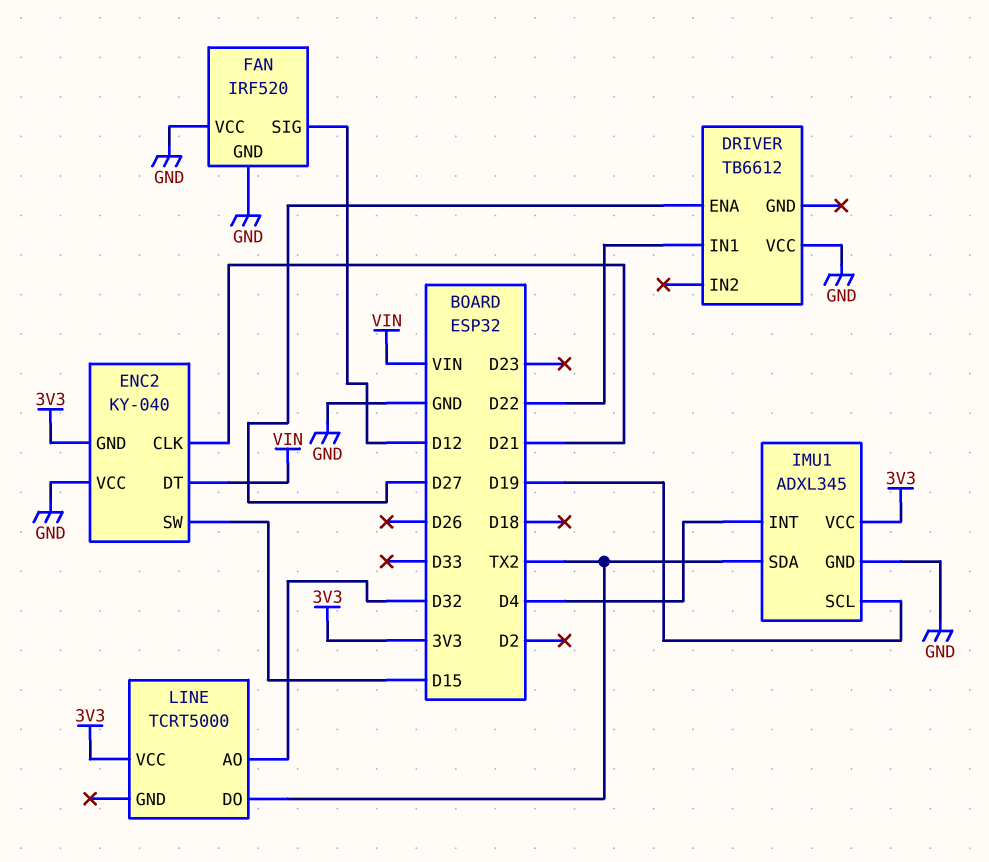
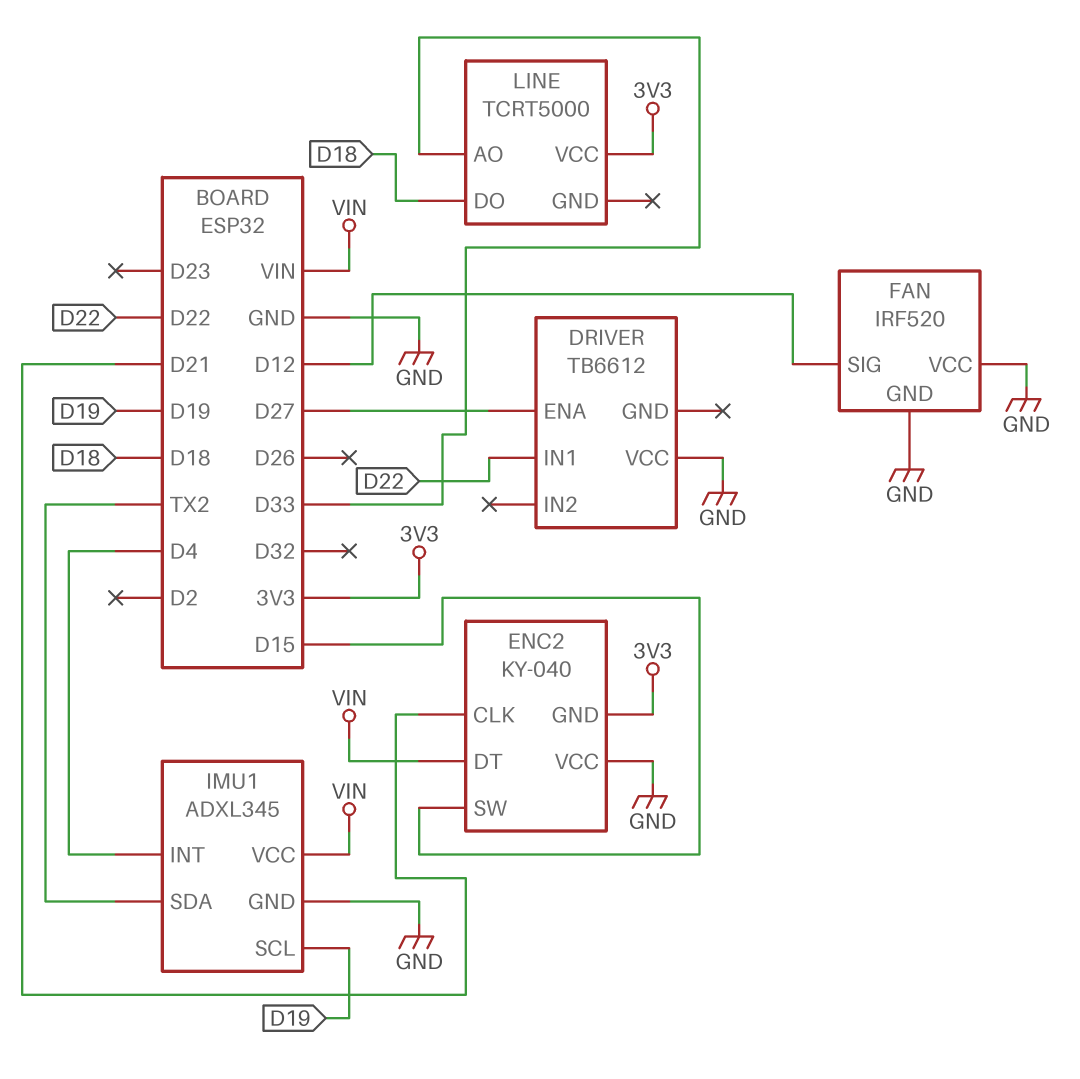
IMU1 pin VCC: 3V3 -> VIN
LINE pin AO: D32 -> D33
LINE pin DO: TX2 -> D18

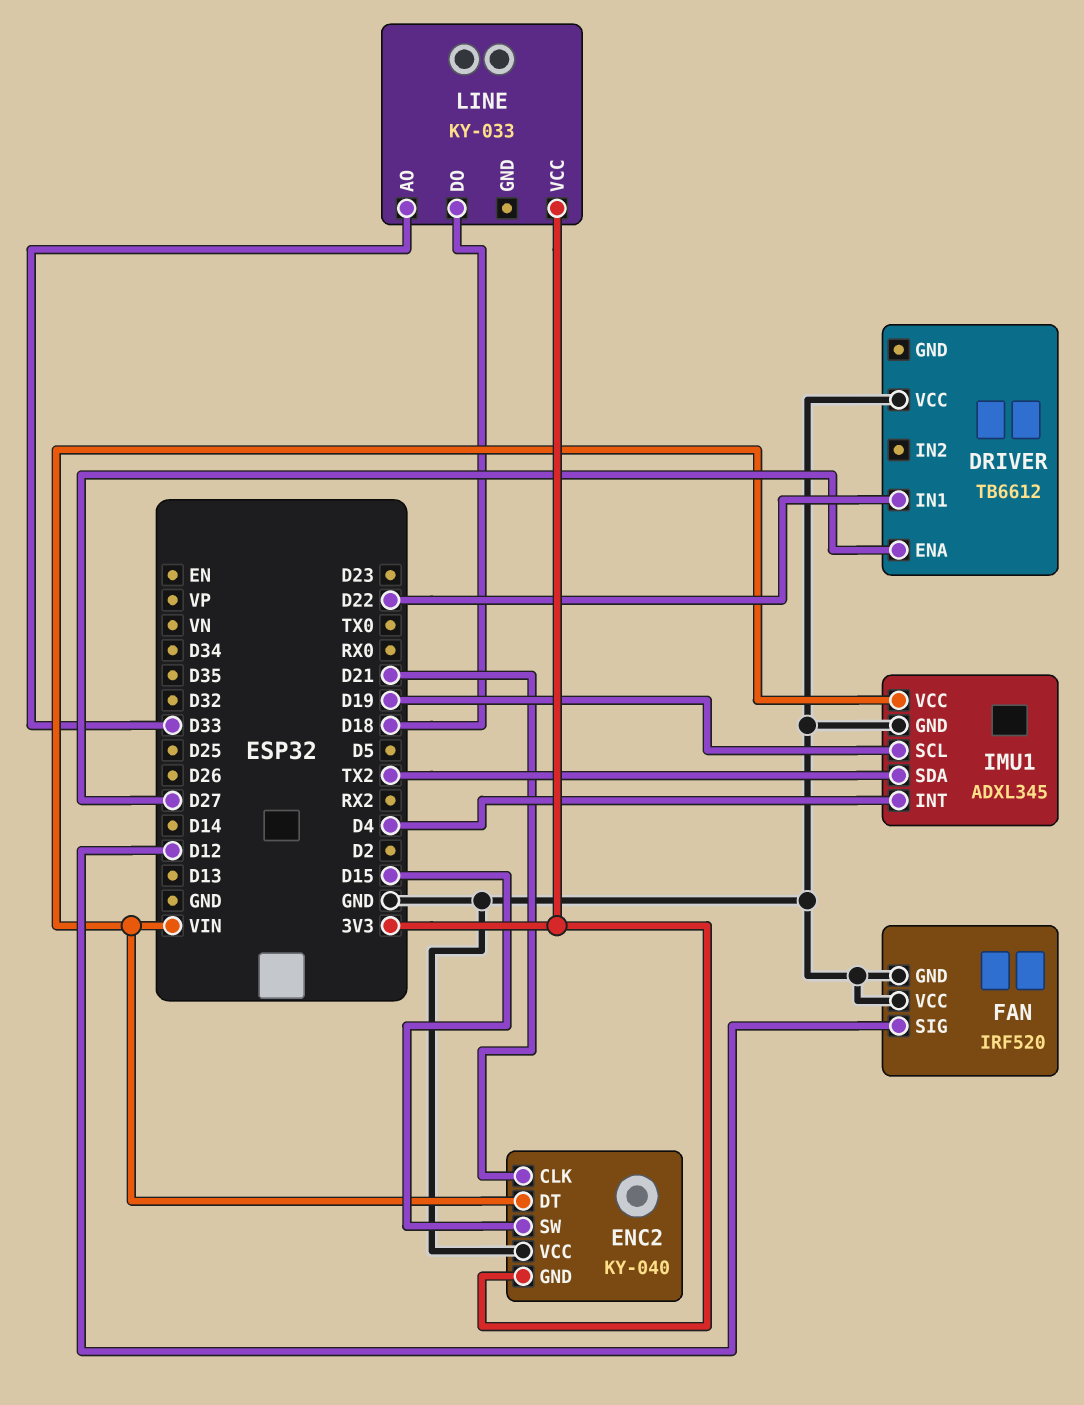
LINE: TCRT5000 -> KY-033

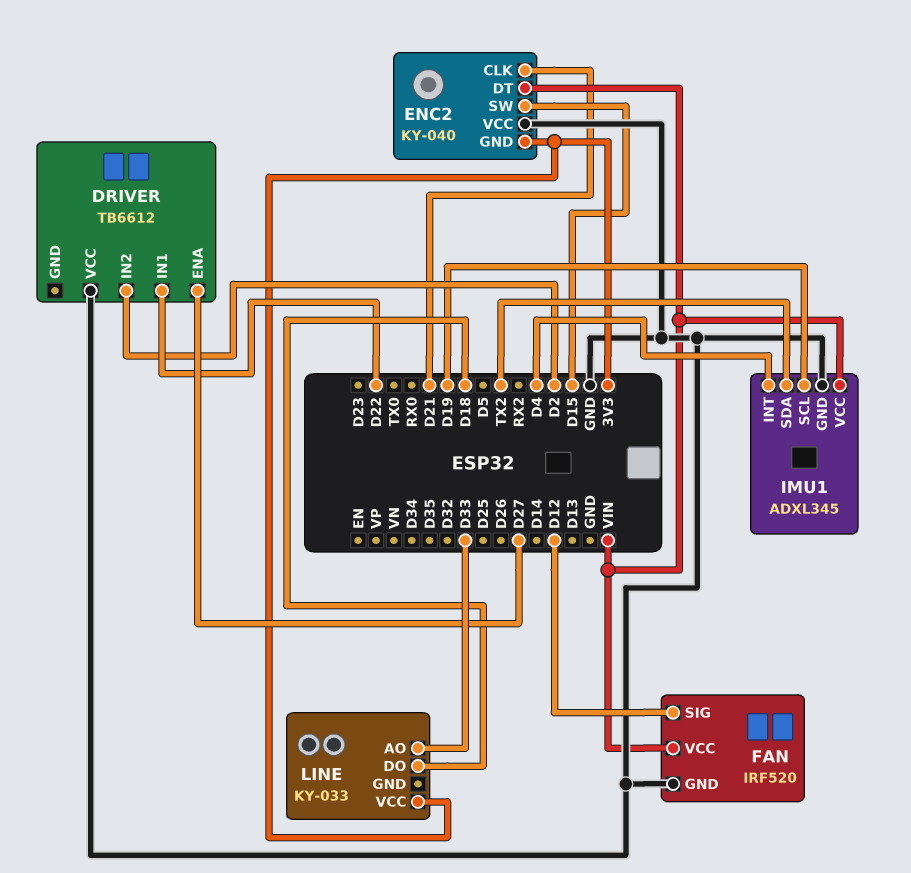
DRIVER pin IN2: none -> D2
FAN pin VCC: GND -> VIN

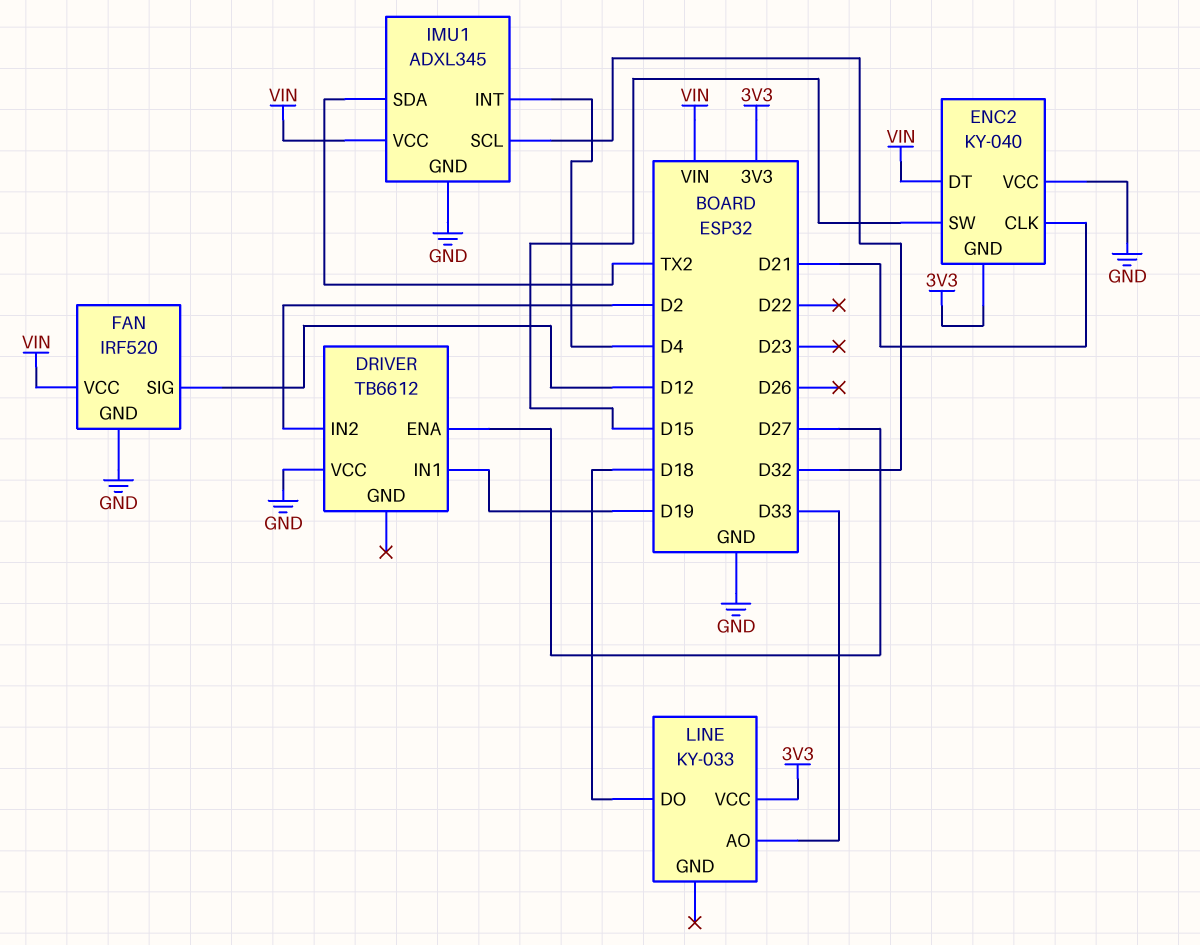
DRIVER pin IN1: D22 -> D19
IMU1 pin SCL: D19 -> D32

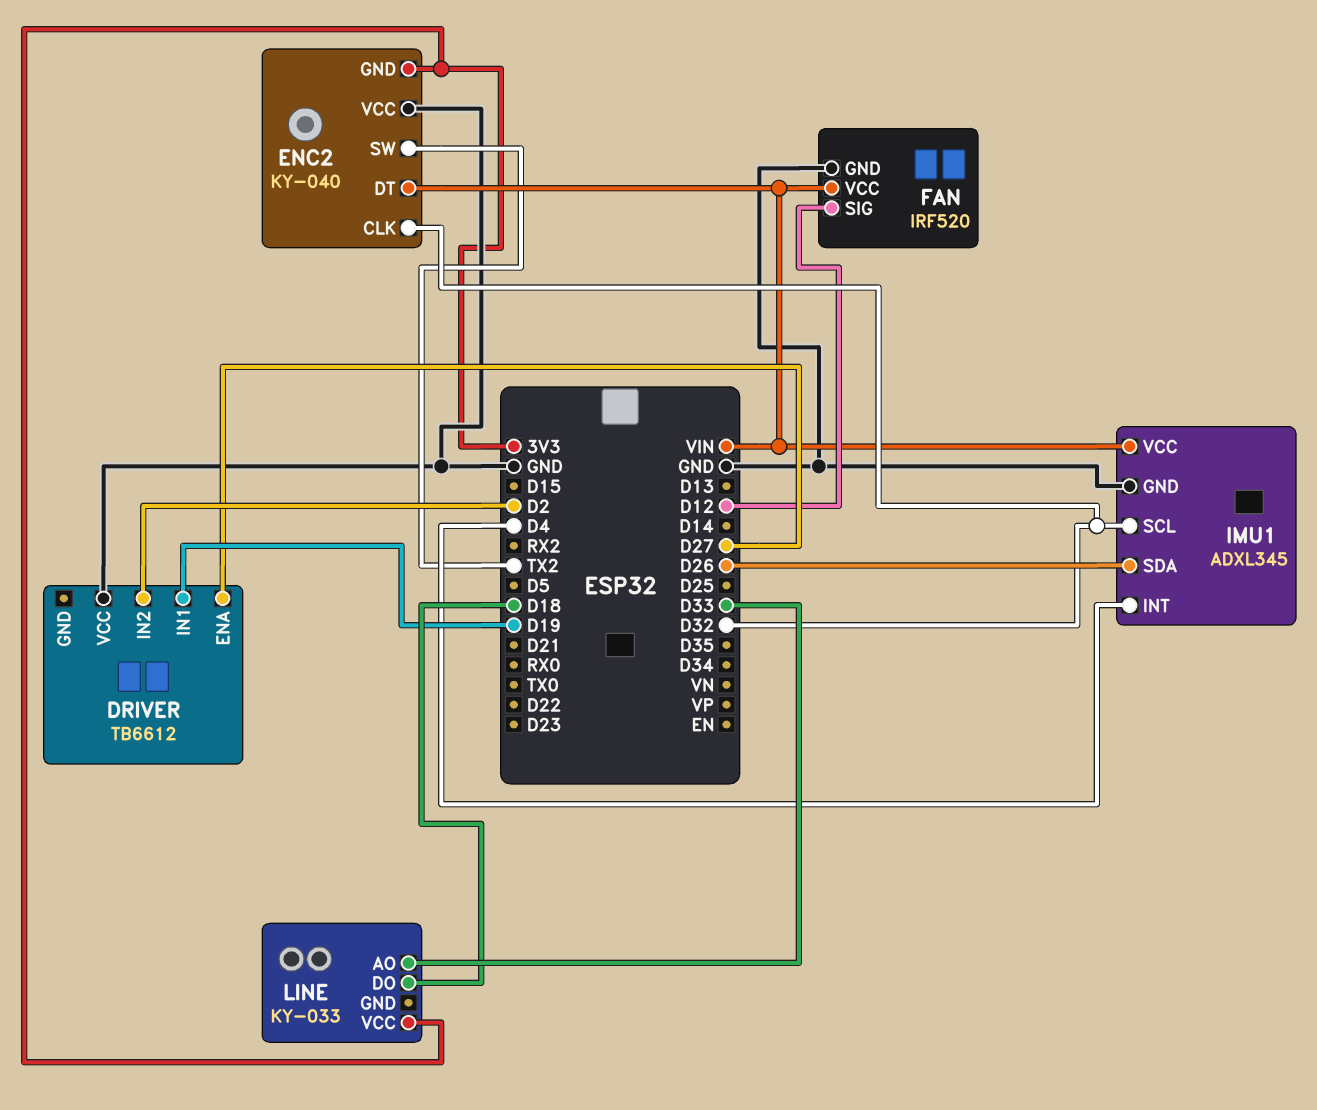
ENC2 pin CLK: D21 -> D32
ENC2 pin SW: D15 -> TX2
IMU1 pin SDA: TX2 -> D26

